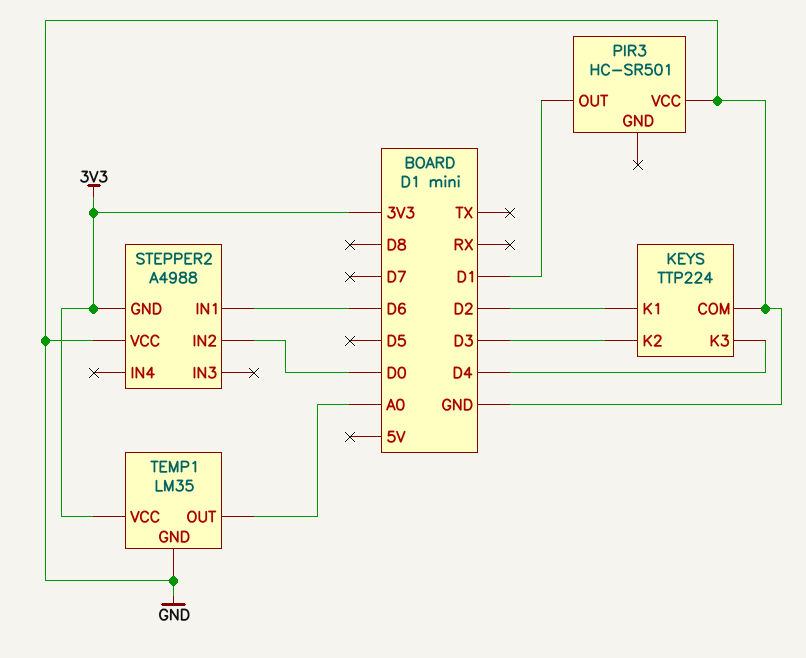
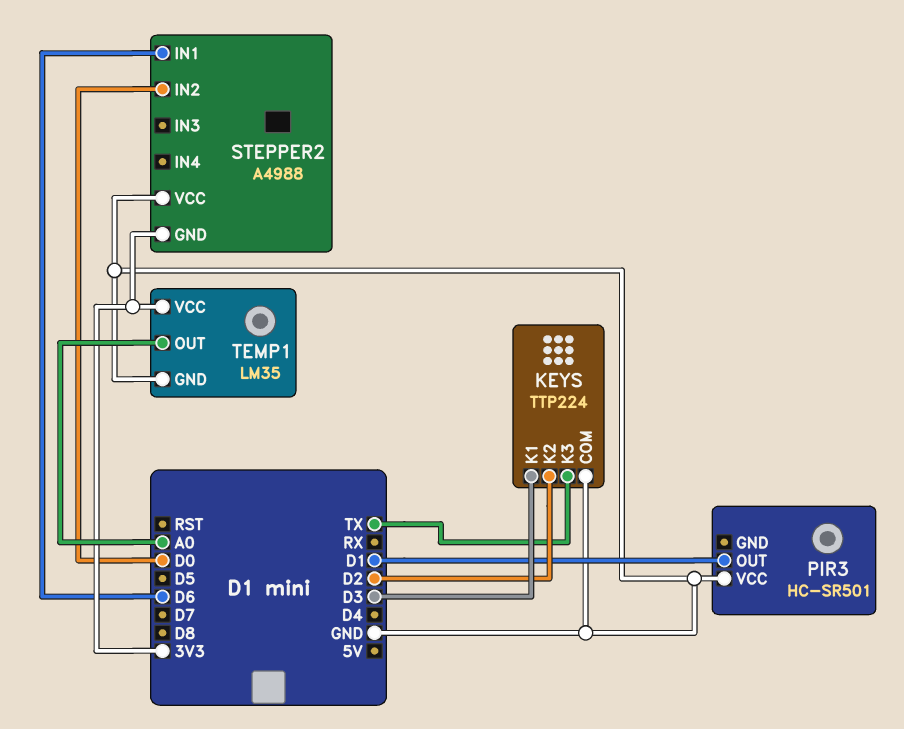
KEYS pin K1: D2 -> D3
KEYS pin K2: D3 -> D2
KEYS pin K3: D4 -> TX

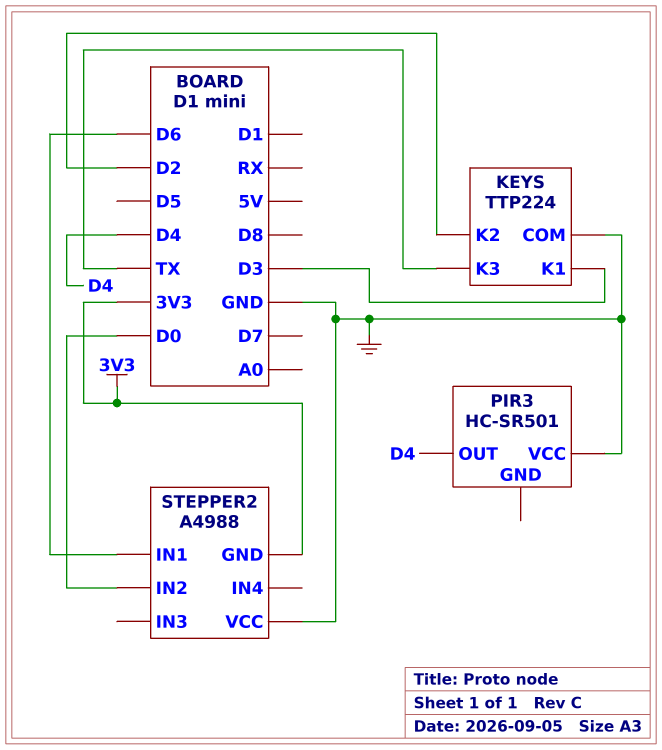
PIR3 pin OUT: D1 -> D4
TEMP1: LM35 -> none
TEMP1 pin GND: GND -> none
TEMP1 pin OUT: A0 -> none
TEMP1 pin VCC: 3V3 -> none

